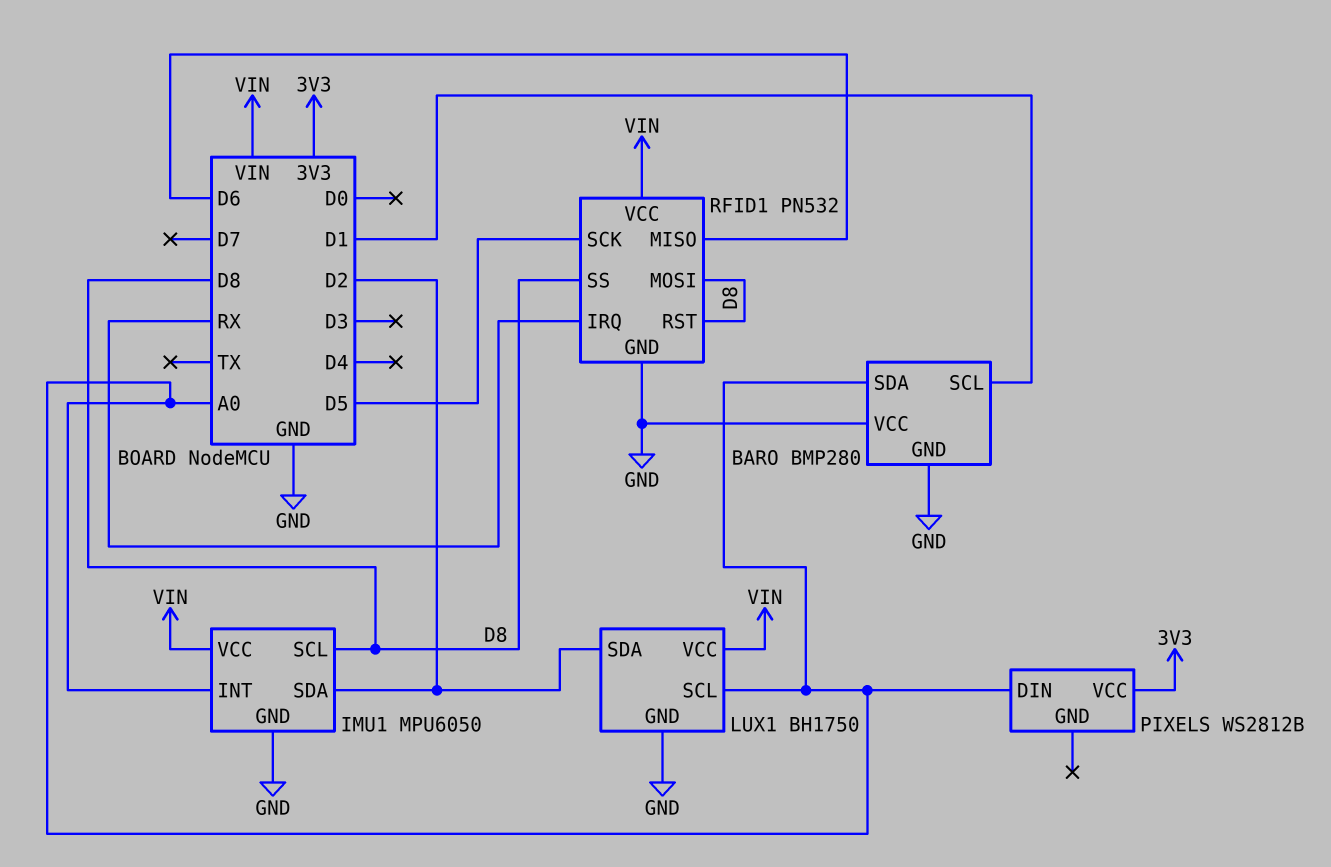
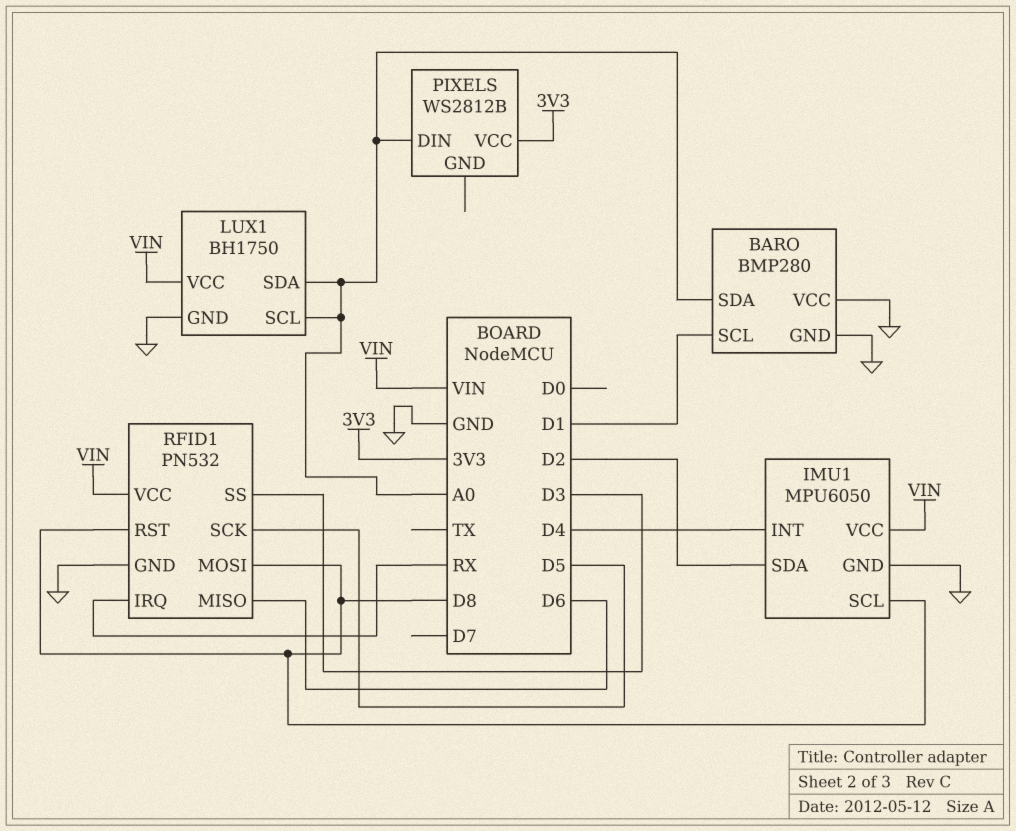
IMU1 pin INT: A0 -> D4
LUX1 pin SDA: D2 -> A0
RFID1 pin SS: D8 -> D3

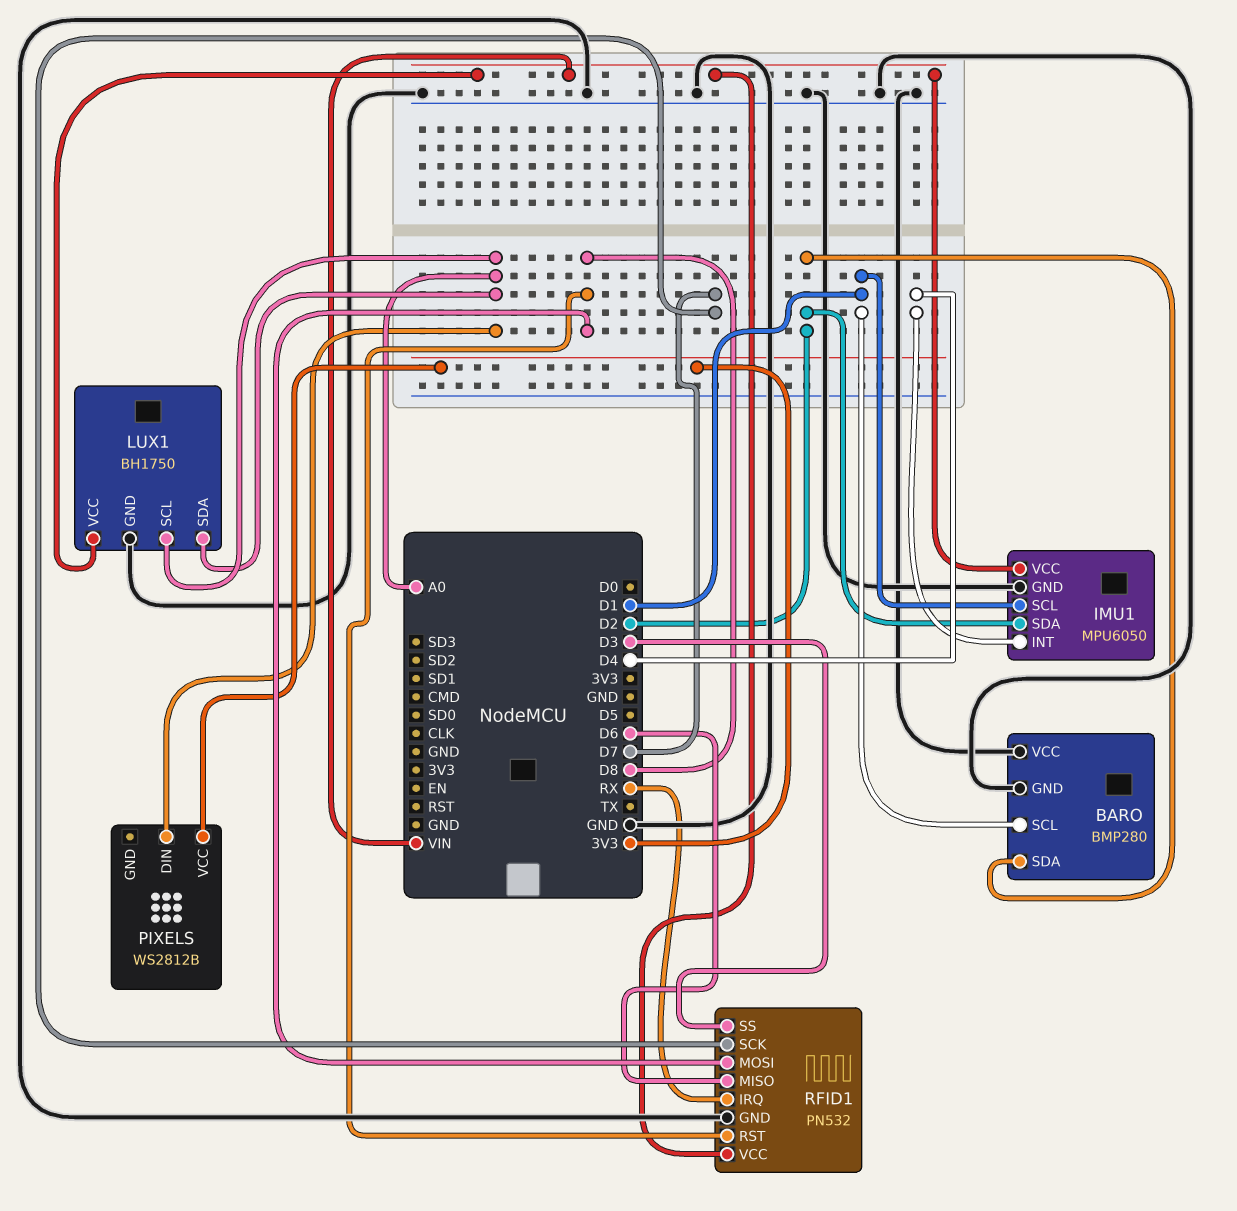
BARO pin SDA: A0 -> D2
IMU1 pin SCL: D8 -> D1
RFID1 pin SCK: D5 -> D7

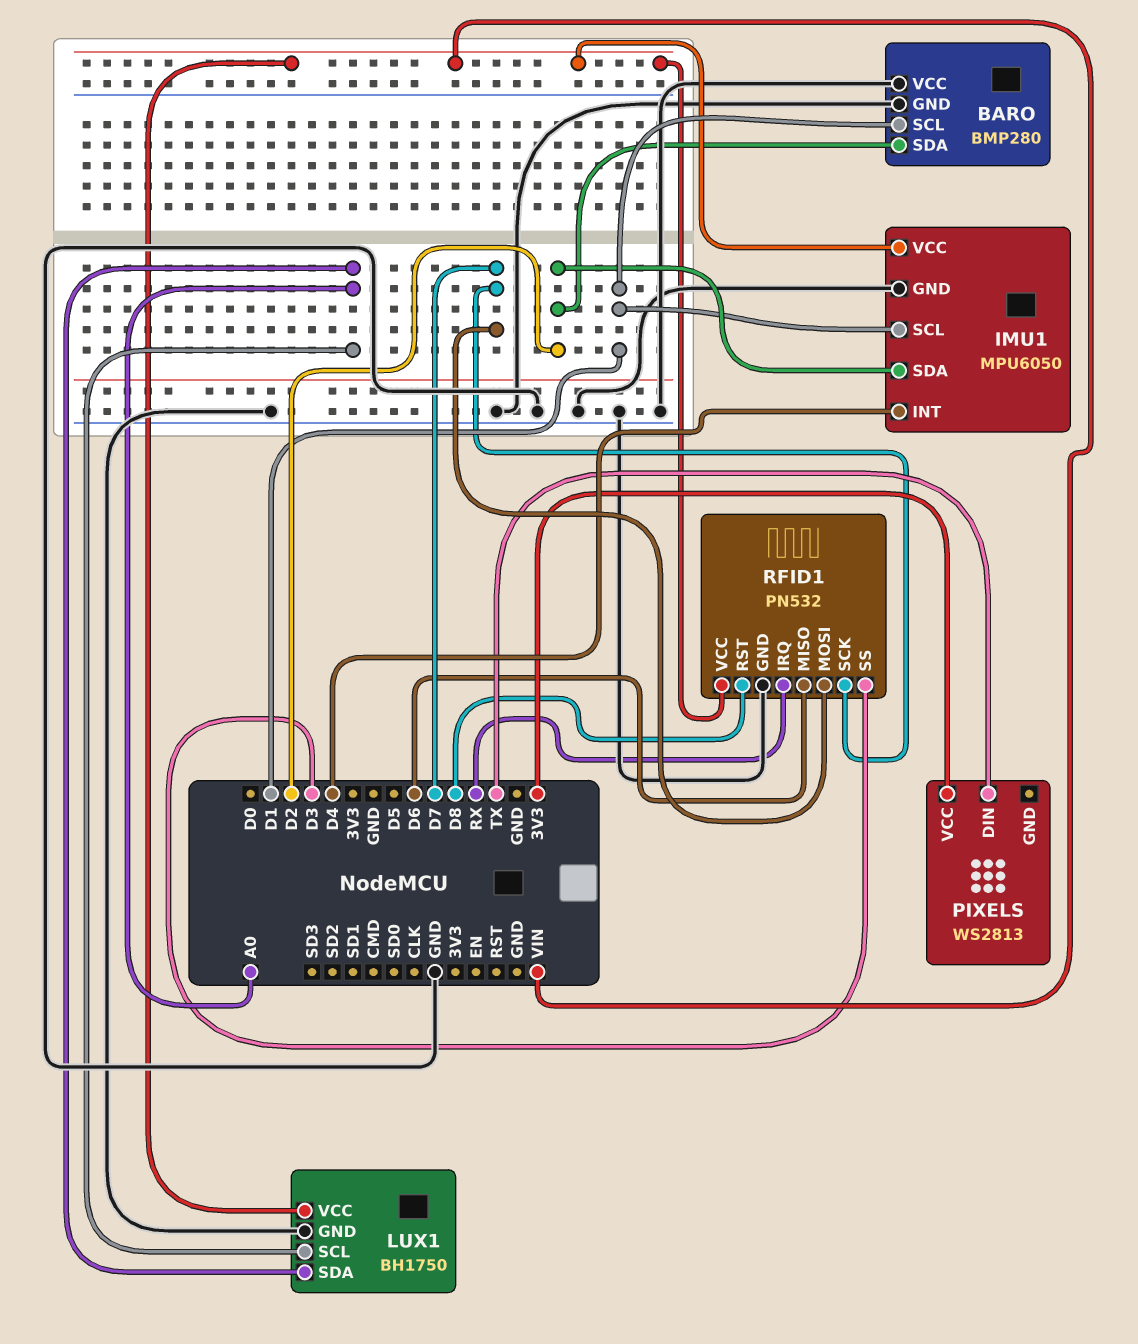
PIXELS: WS2812B -> WS2813
PIXELS pin DIN: A0 -> TX
RFID1 pin MOSI: D8 -> D7

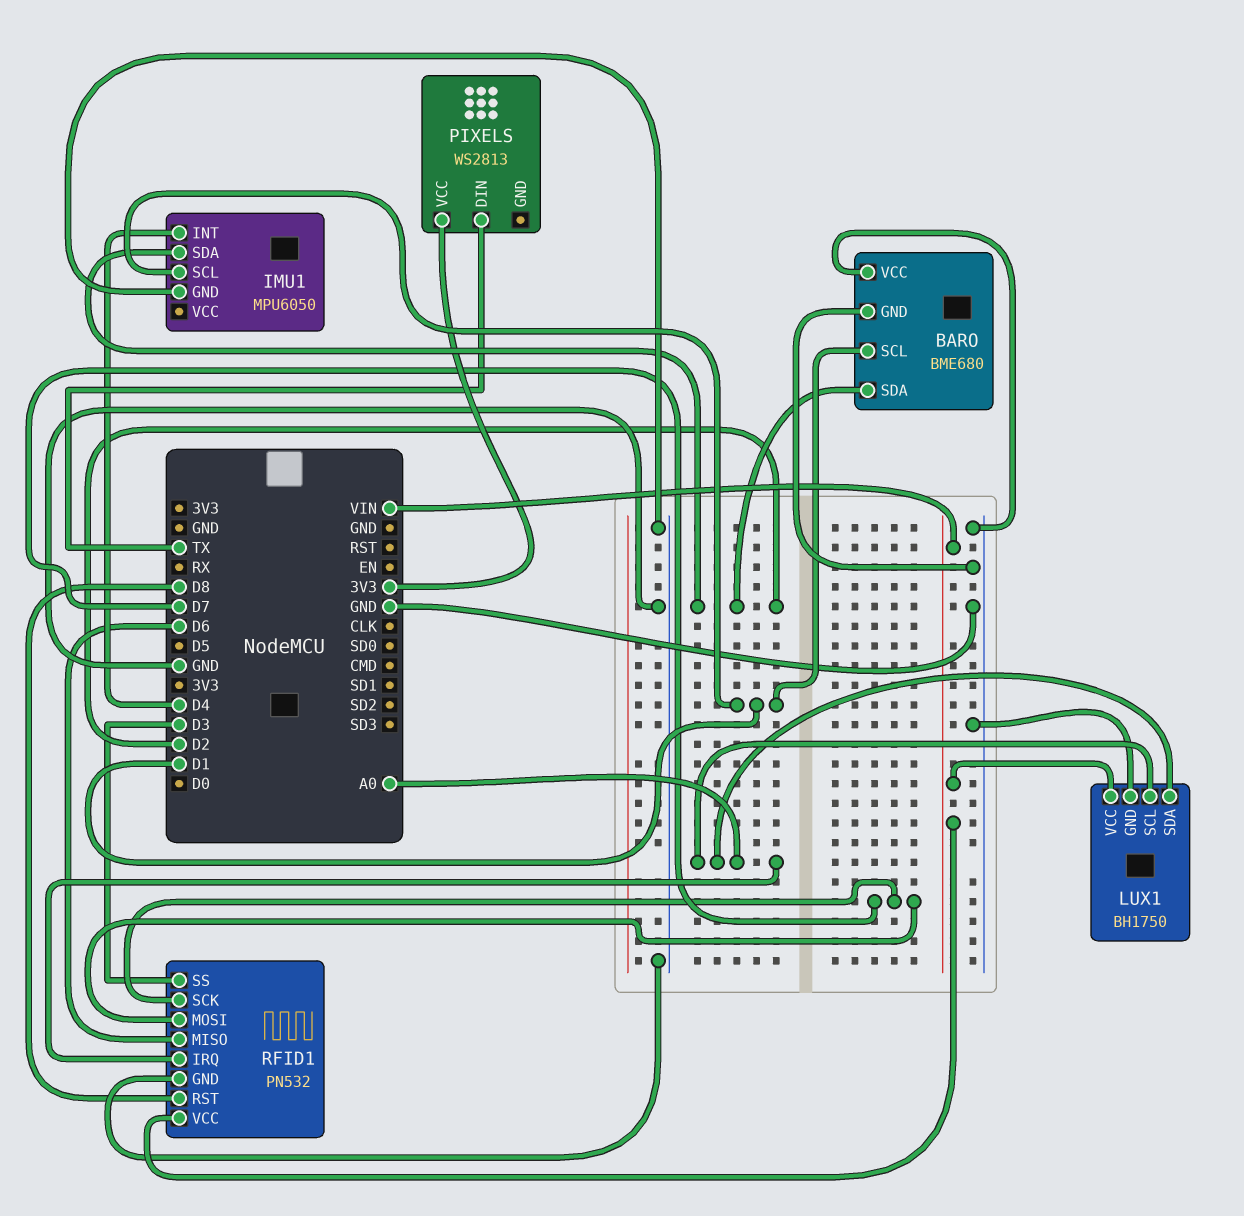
BARO: BMP280 -> BME680
IMU1 pin VCC: VIN -> none
RFID1 pin IRQ: RX -> A0

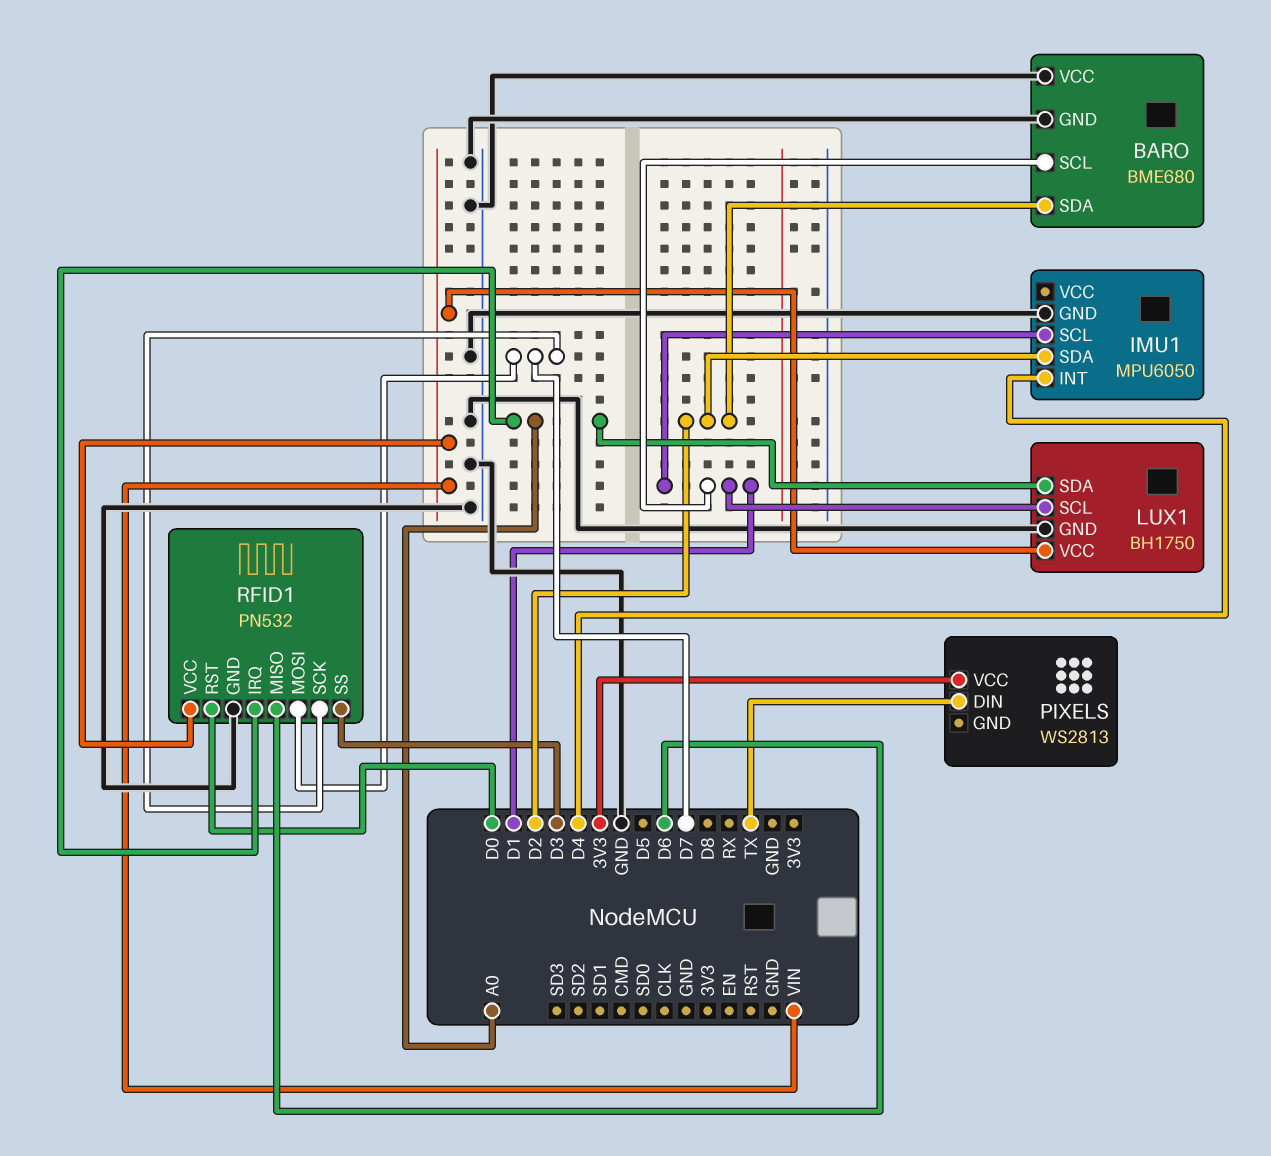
LUX1 pin SCL: A0 -> D1
RFID1 pin RST: D8 -> D0

